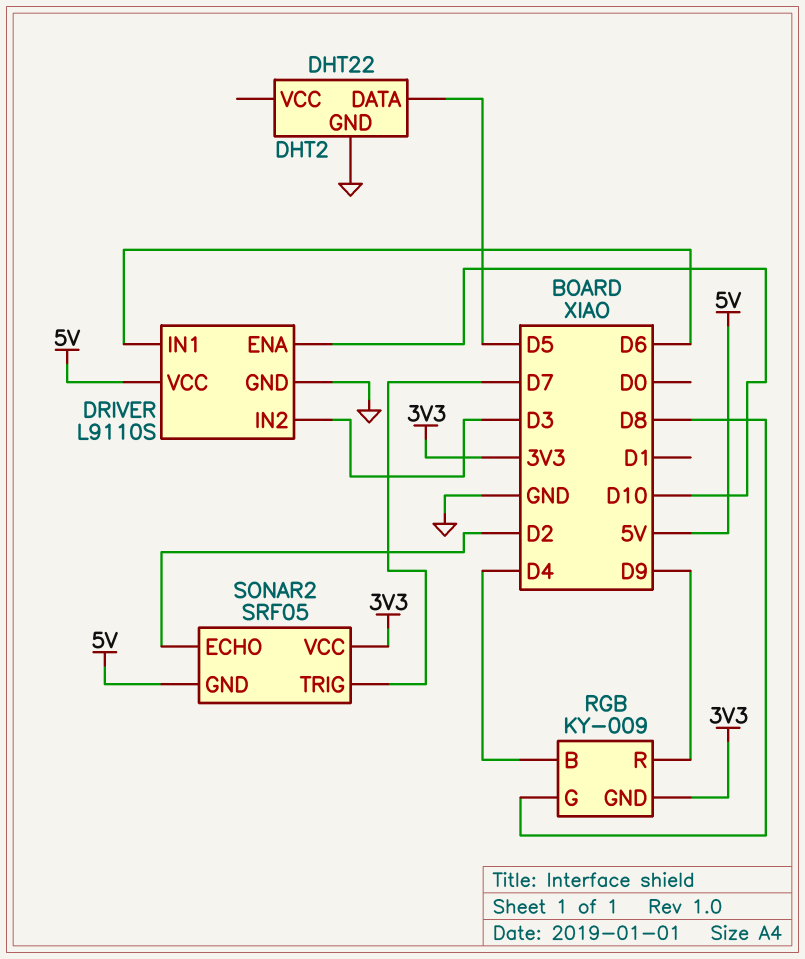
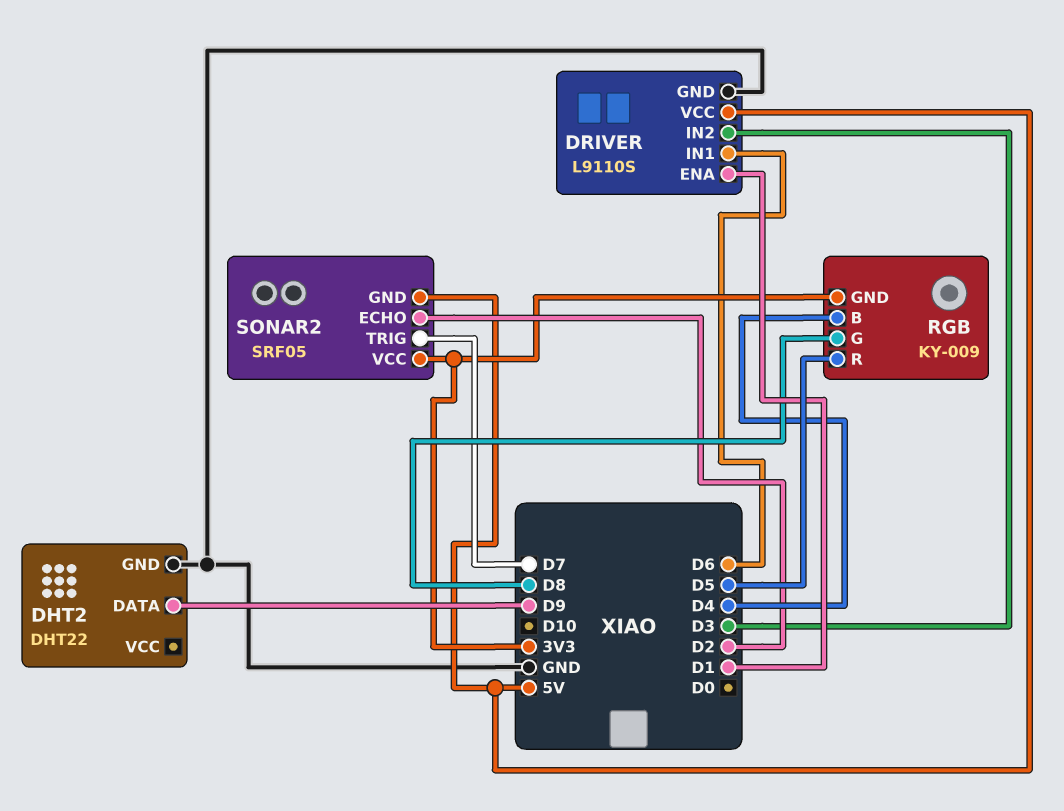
DHT2 pin DATA: D5 -> D9
DRIVER pin ENA: D10 -> D1
RGB pin R: D9 -> D5

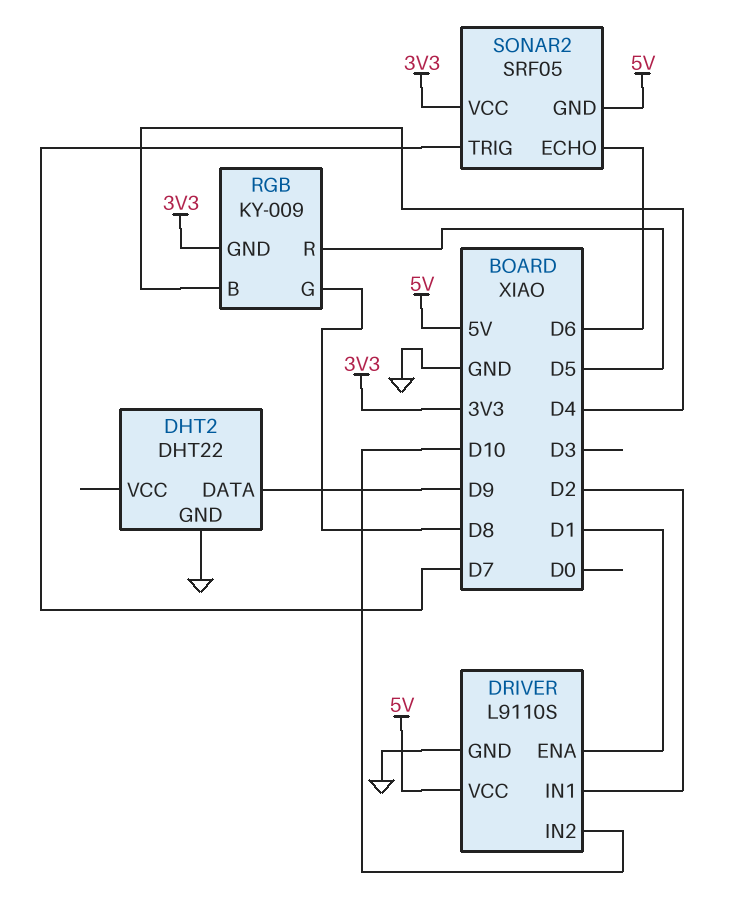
DRIVER pin IN1: D6 -> D2
DRIVER pin IN2: D3 -> D10
SONAR2 pin ECHO: D2 -> D6

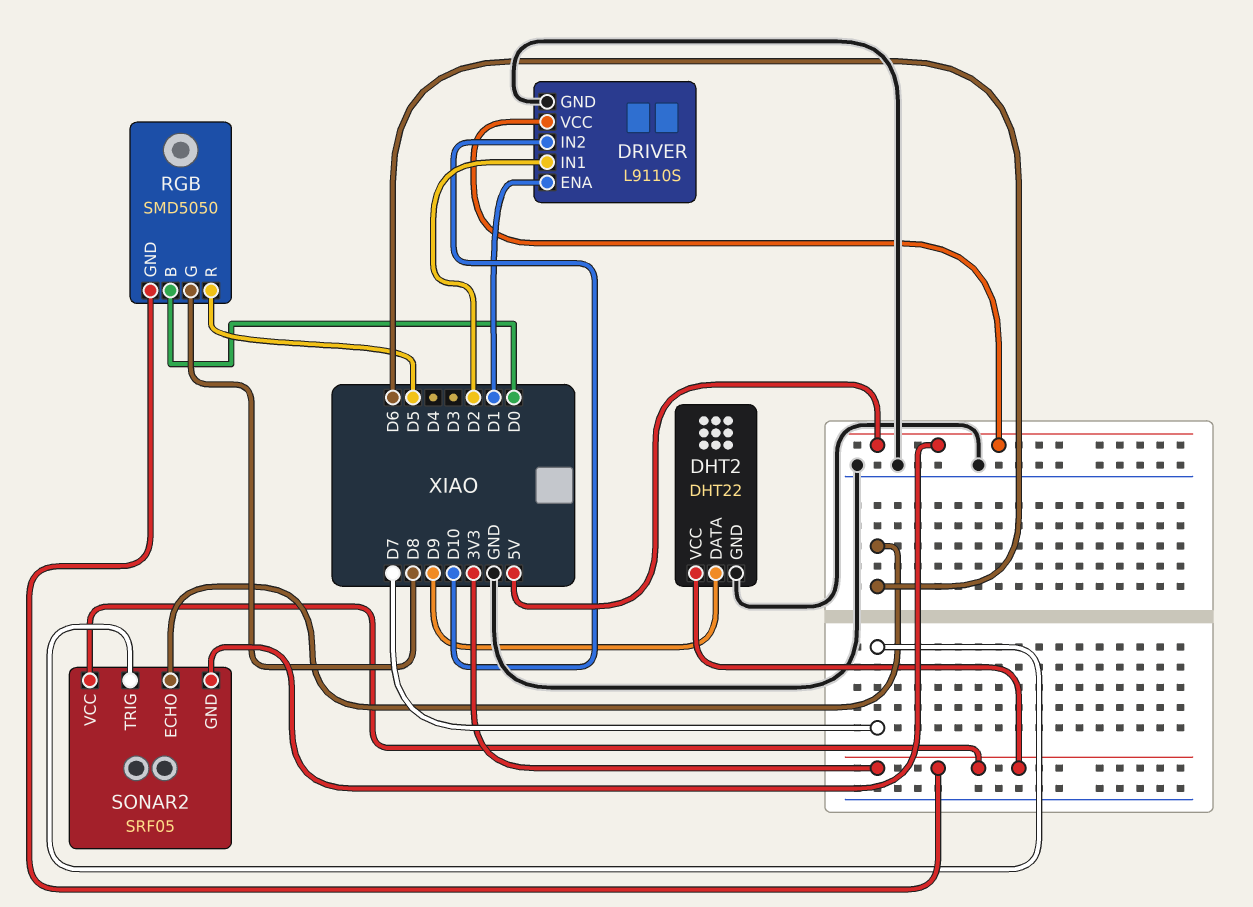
DHT2 pin VCC: none -> 3V3
RGB: KY-009 -> SMD5050
RGB pin B: D4 -> D0

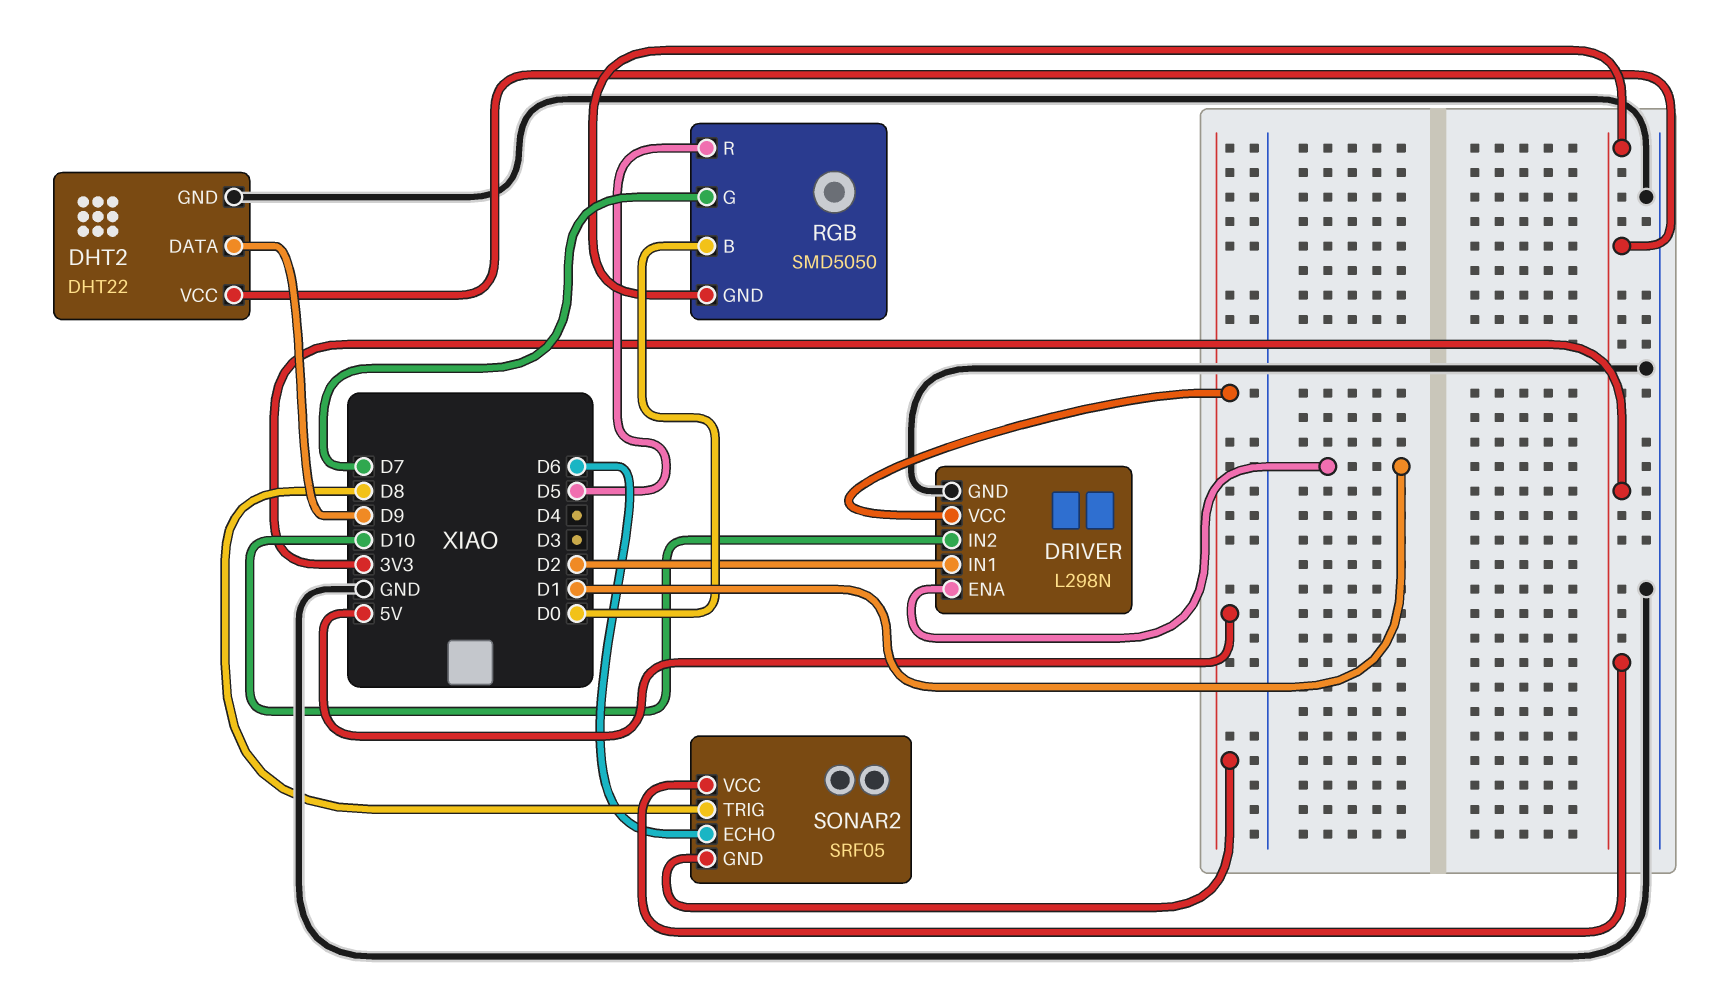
DRIVER: L9110S -> L298N
RGB pin G: D8 -> D7
SONAR2 pin TRIG: D7 -> D8

